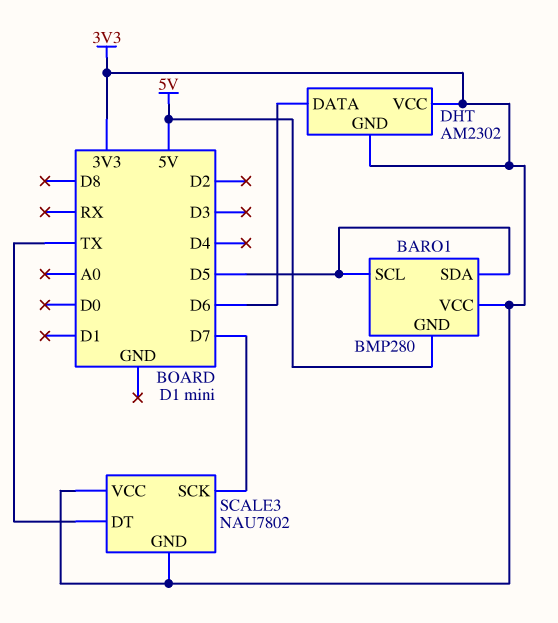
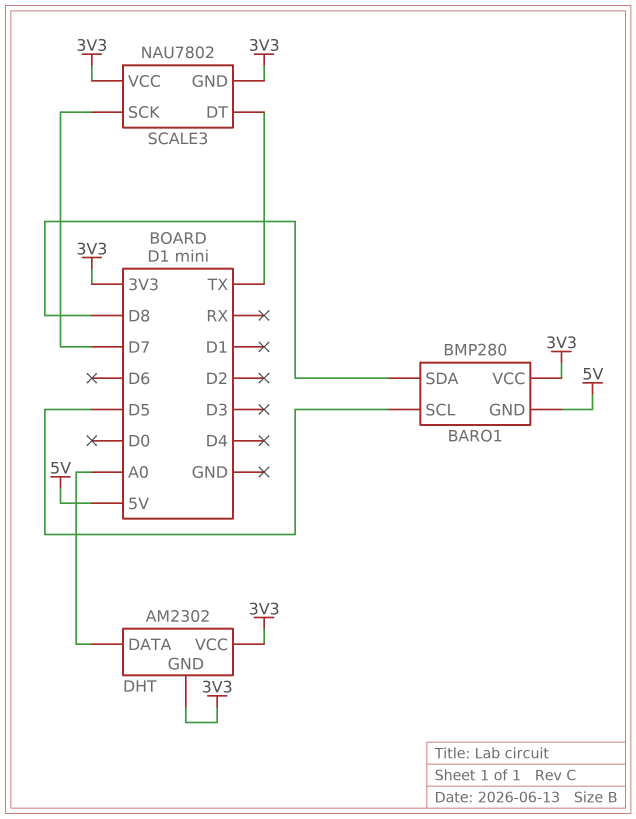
BARO1 pin SDA: D5 -> D8
DHT pin DATA: D6 -> A0

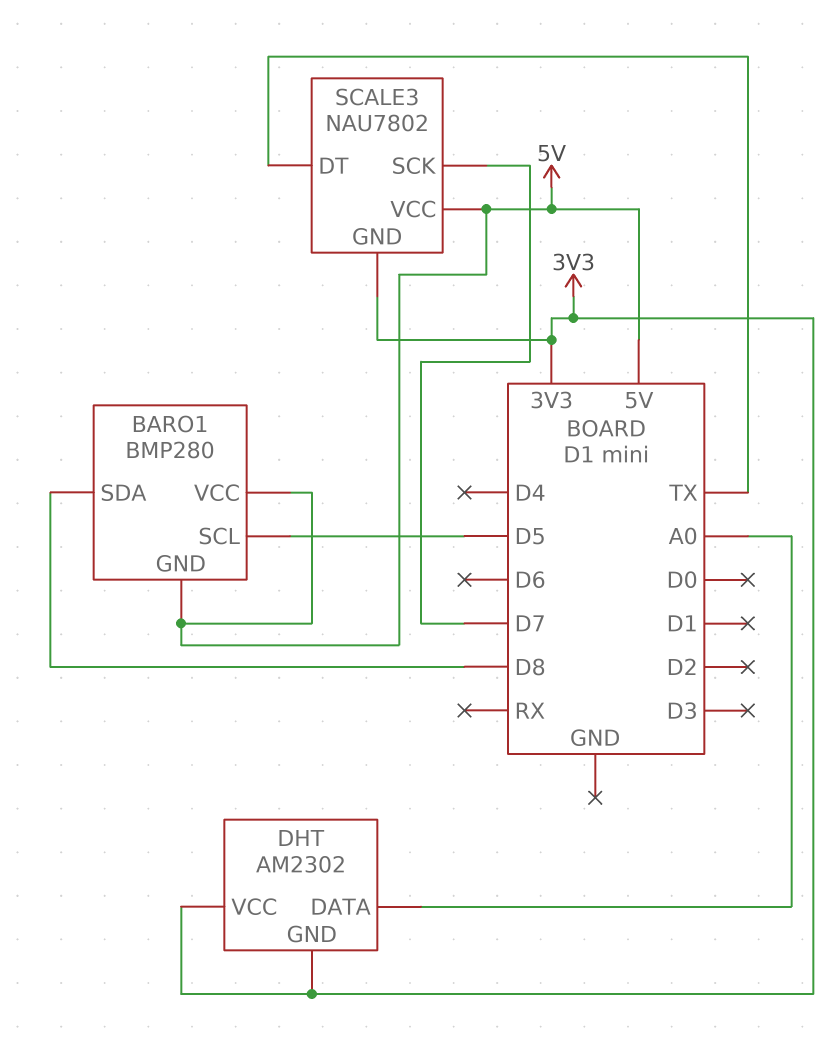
BARO1 pin VCC: 3V3 -> 5V
SCALE3 pin VCC: 3V3 -> 5V

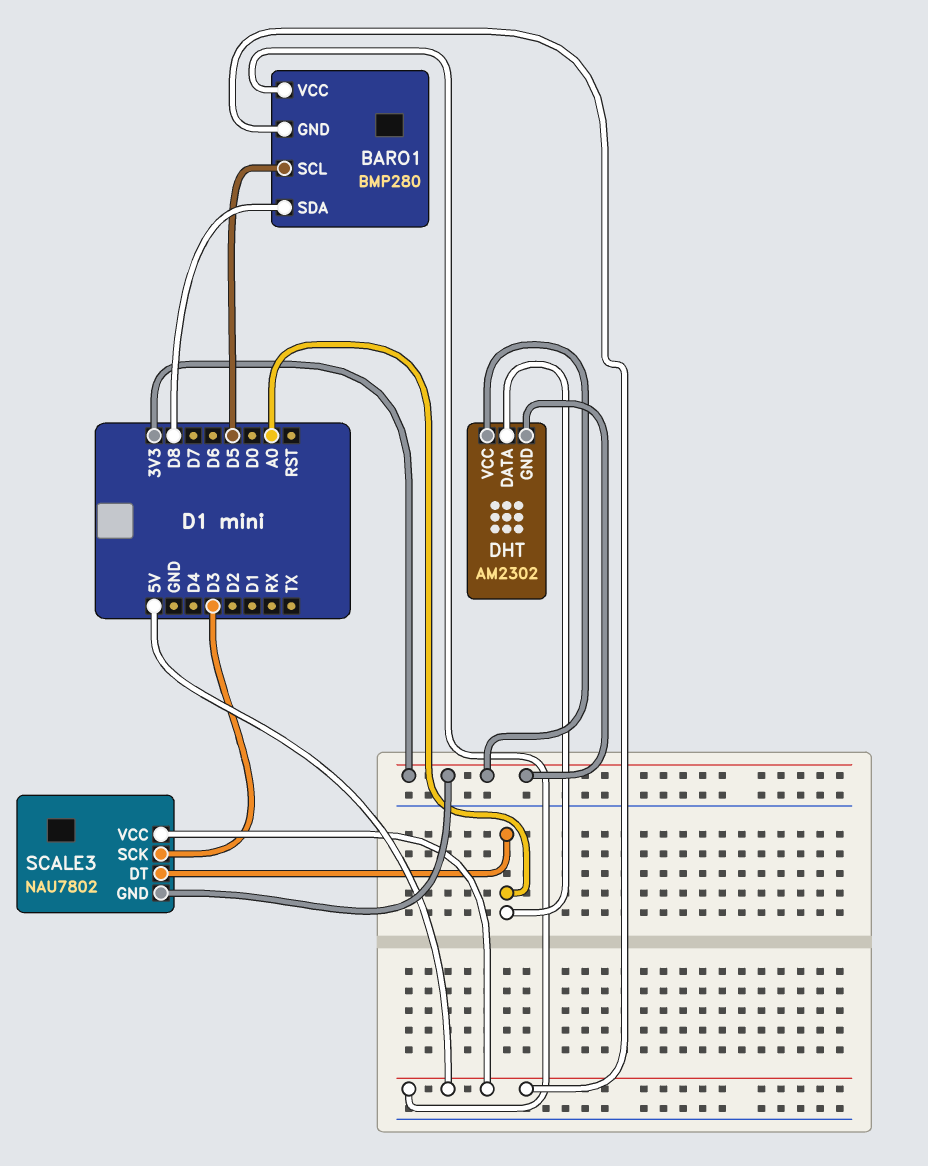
SCALE3 pin DT: TX -> A0
SCALE3 pin SCK: D7 -> D3

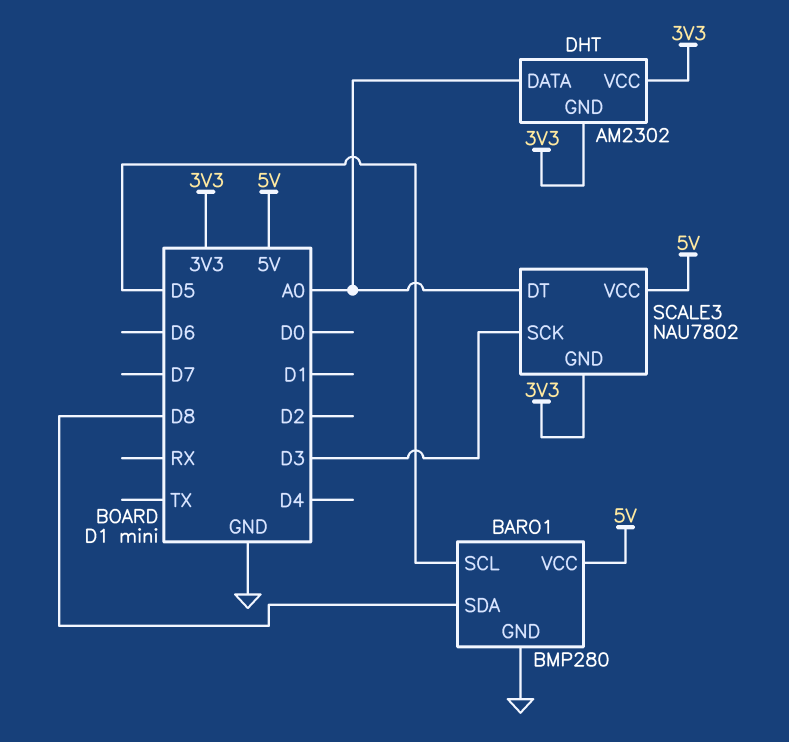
BARO1 pin GND: 5V -> GND

